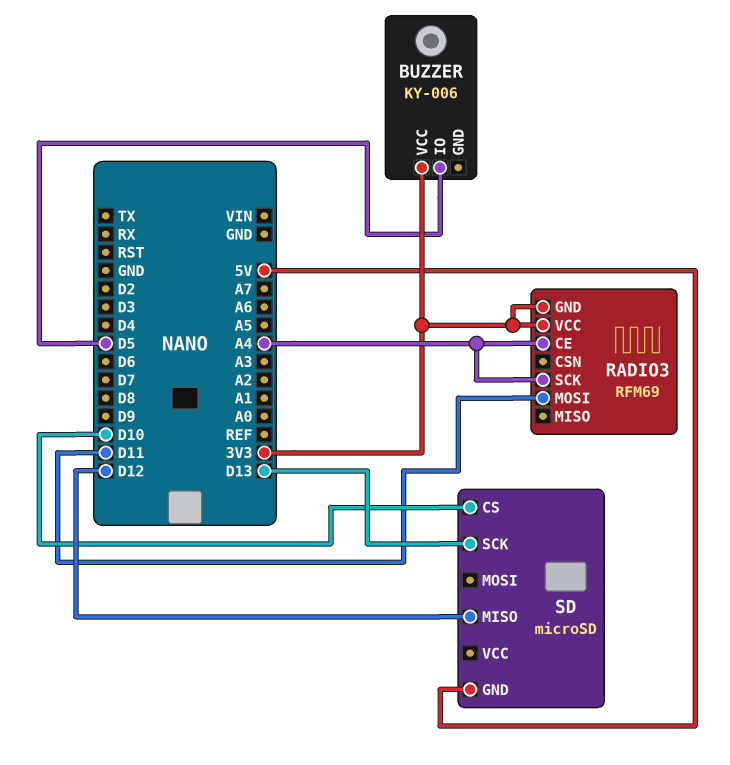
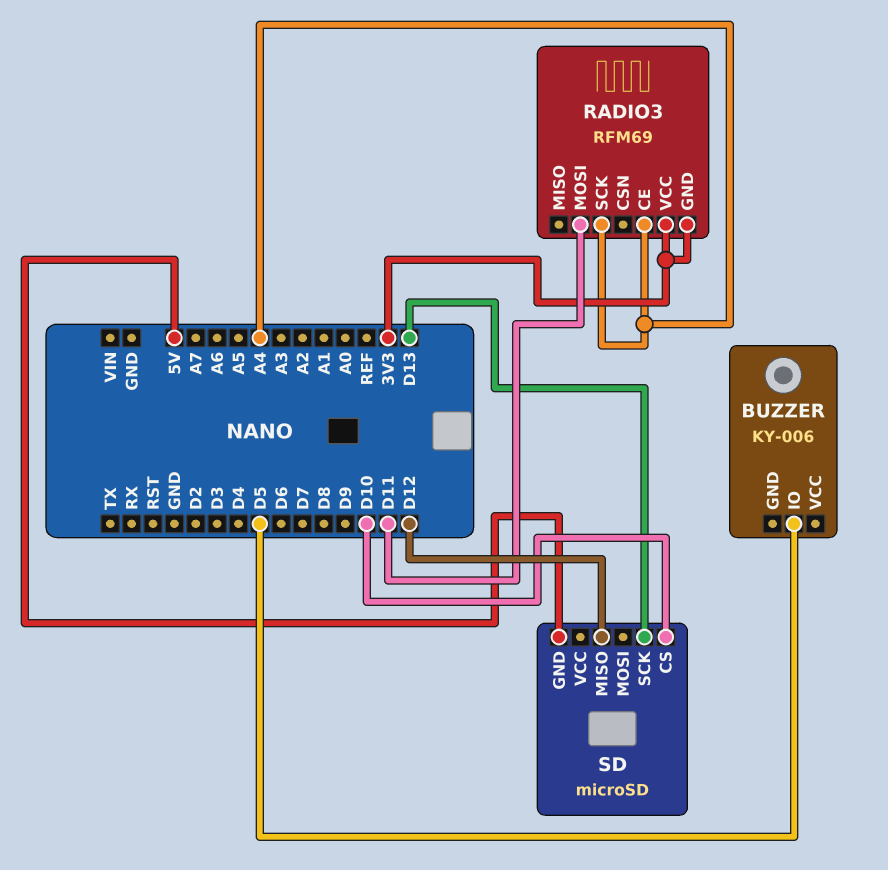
BUZZER pin VCC: 3V3 -> none

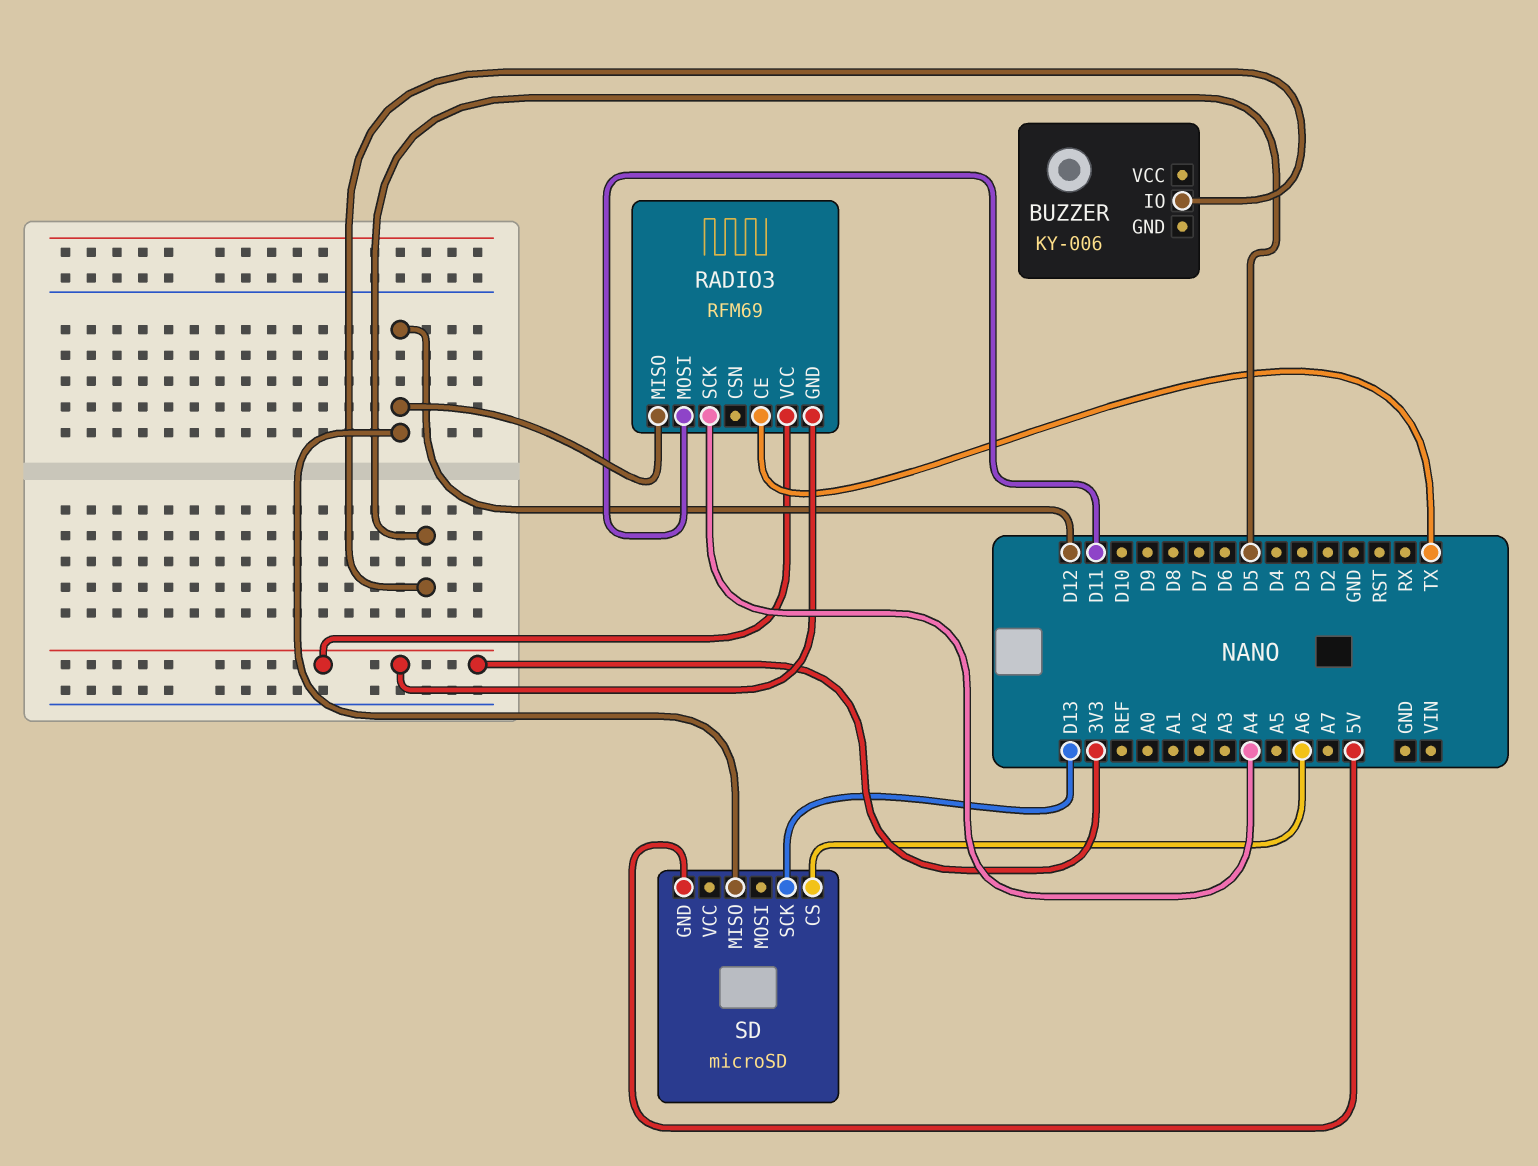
RADIO3 pin CE: A4 -> TX
RADIO3 pin MISO: none -> D12
SD pin CS: D10 -> A6

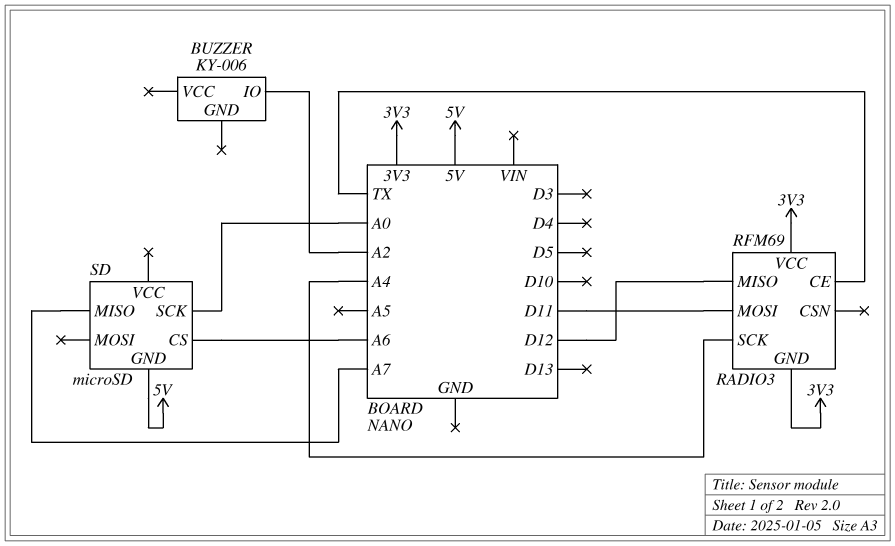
BUZZER pin IO: D5 -> A2
SD pin MISO: D12 -> A7
SD pin SCK: D13 -> A0

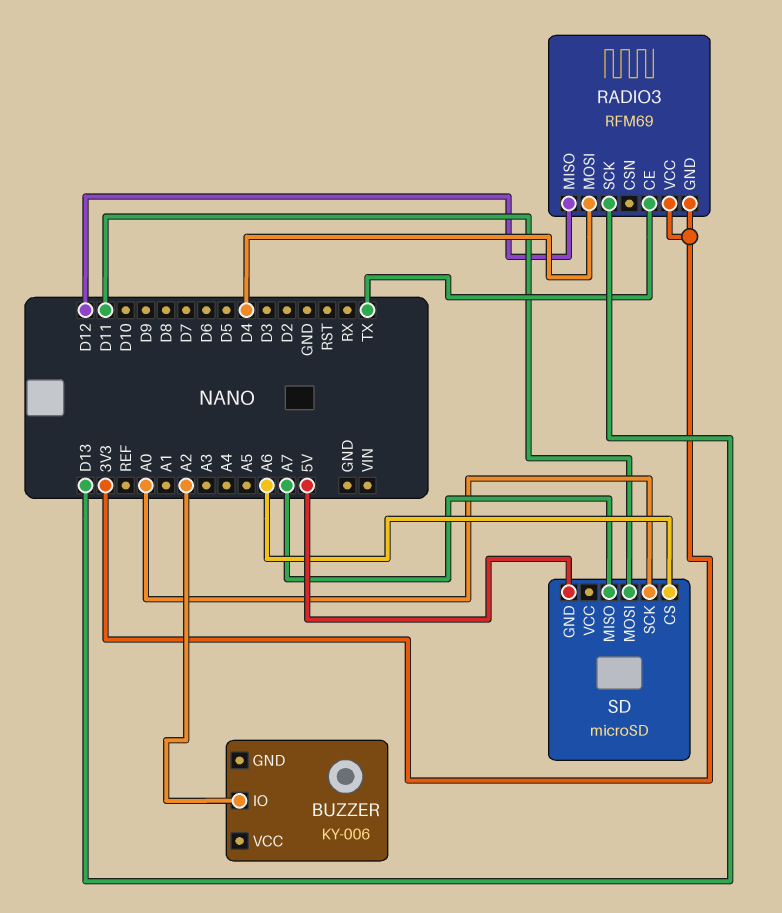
RADIO3 pin MOSI: D11 -> D4
RADIO3 pin SCK: A4 -> D13
SD pin MOSI: none -> D11

